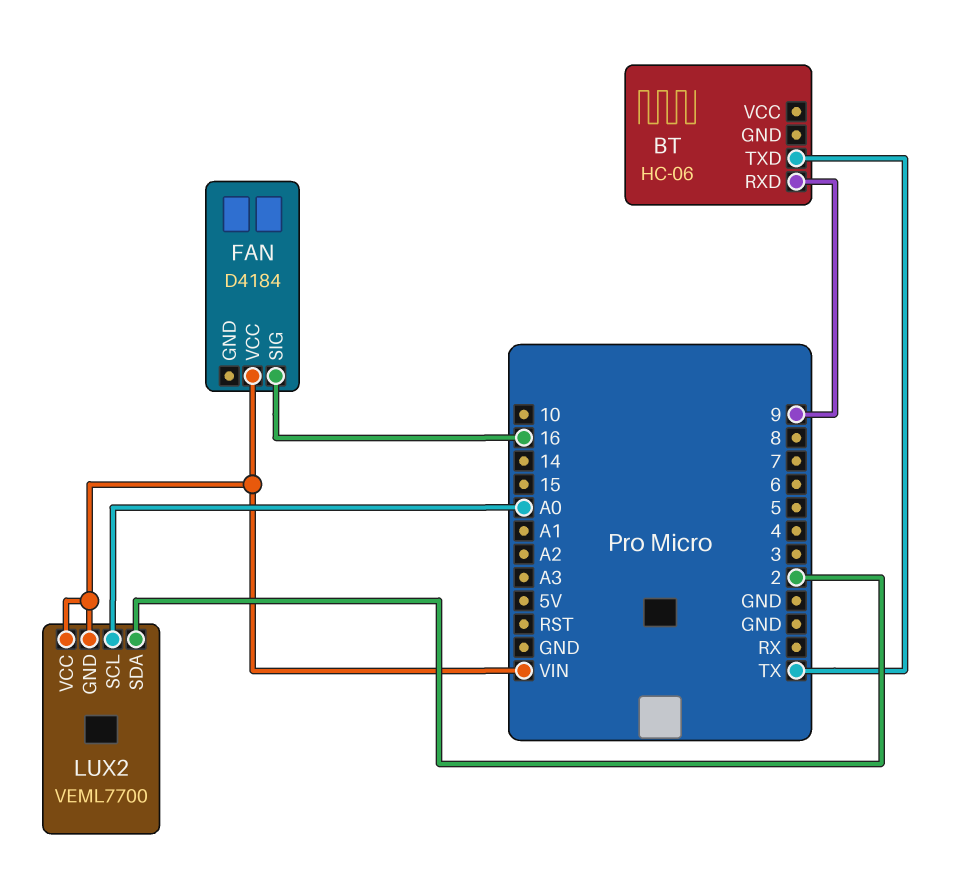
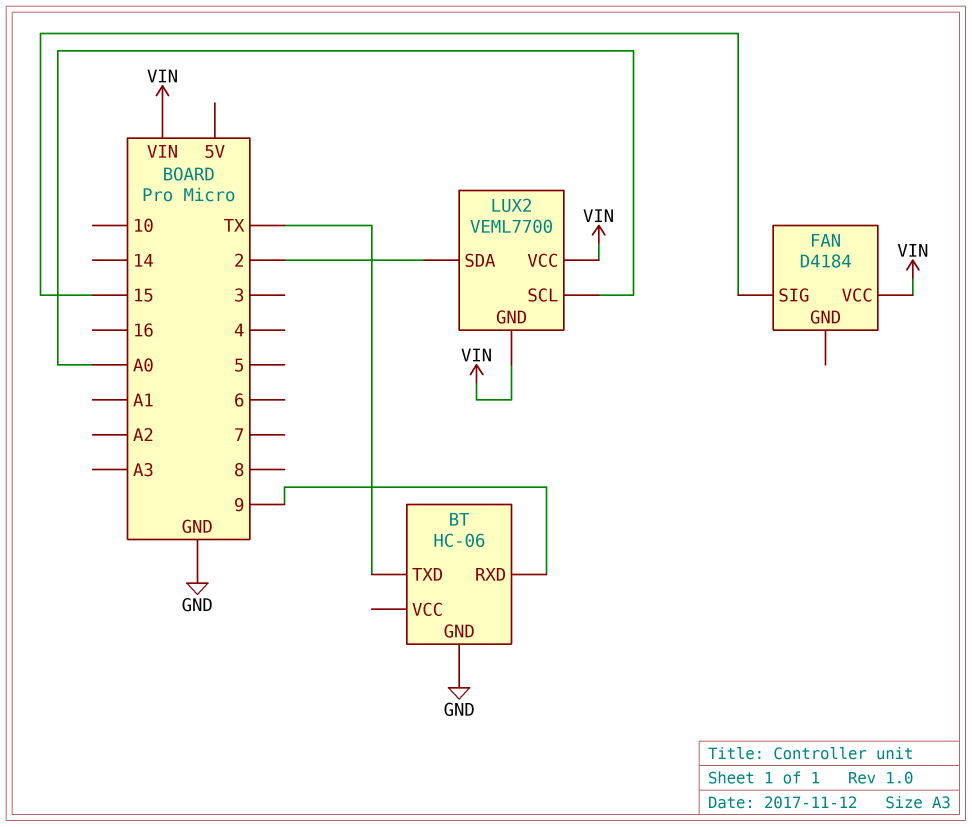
BT pin GND: none -> GND
FAN pin SIG: 16 -> 15

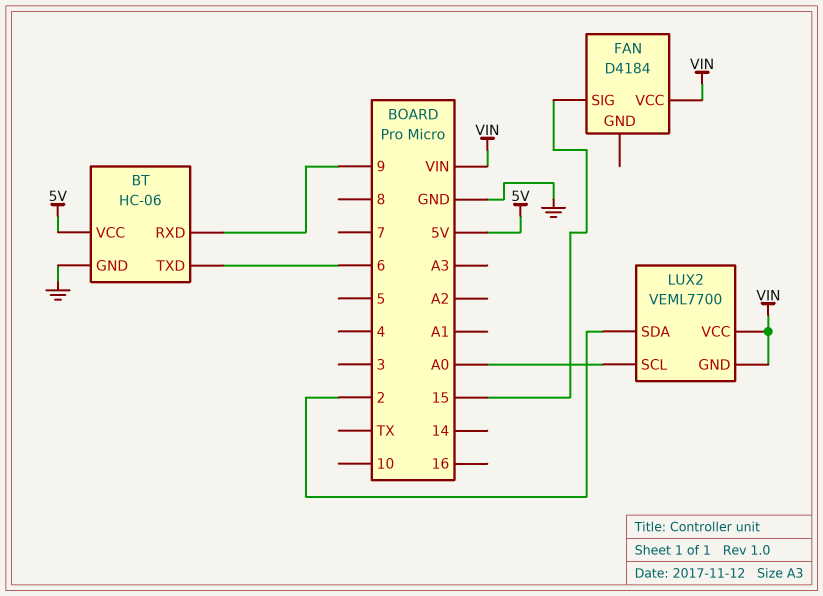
BT pin TXD: TX -> 6
BT pin VCC: none -> 5V

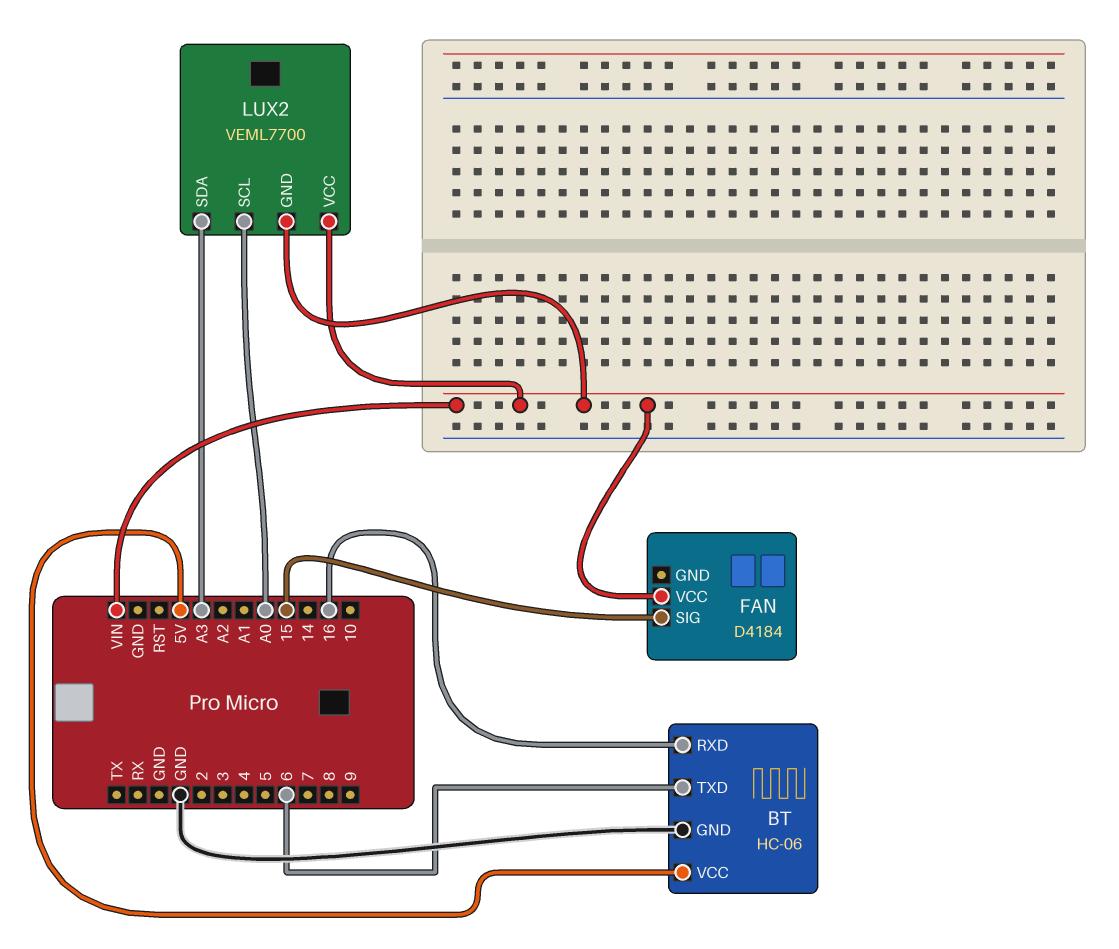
BT pin RXD: 9 -> 16
LUX2 pin SDA: 2 -> A3

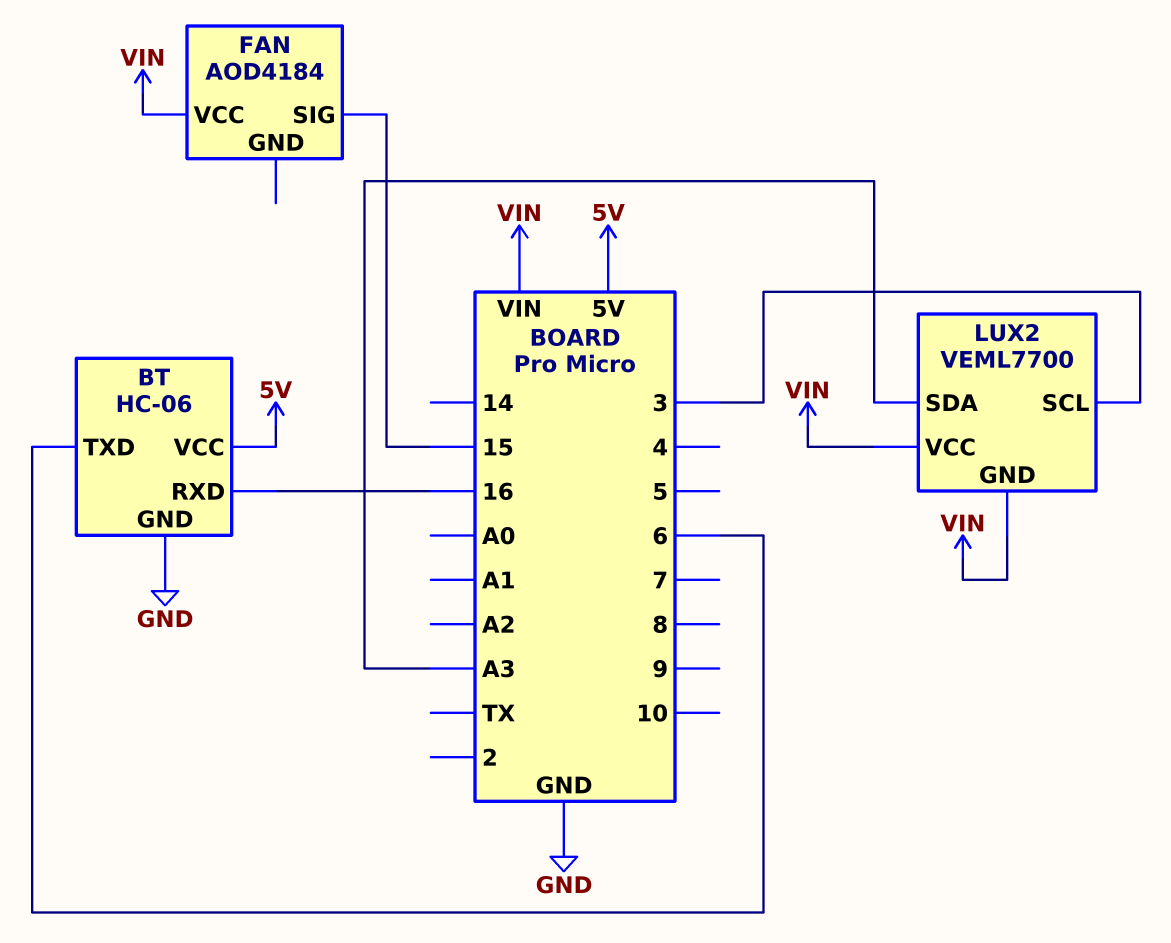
FAN: D4184 -> AOD4184
LUX2 pin SCL: A0 -> 3

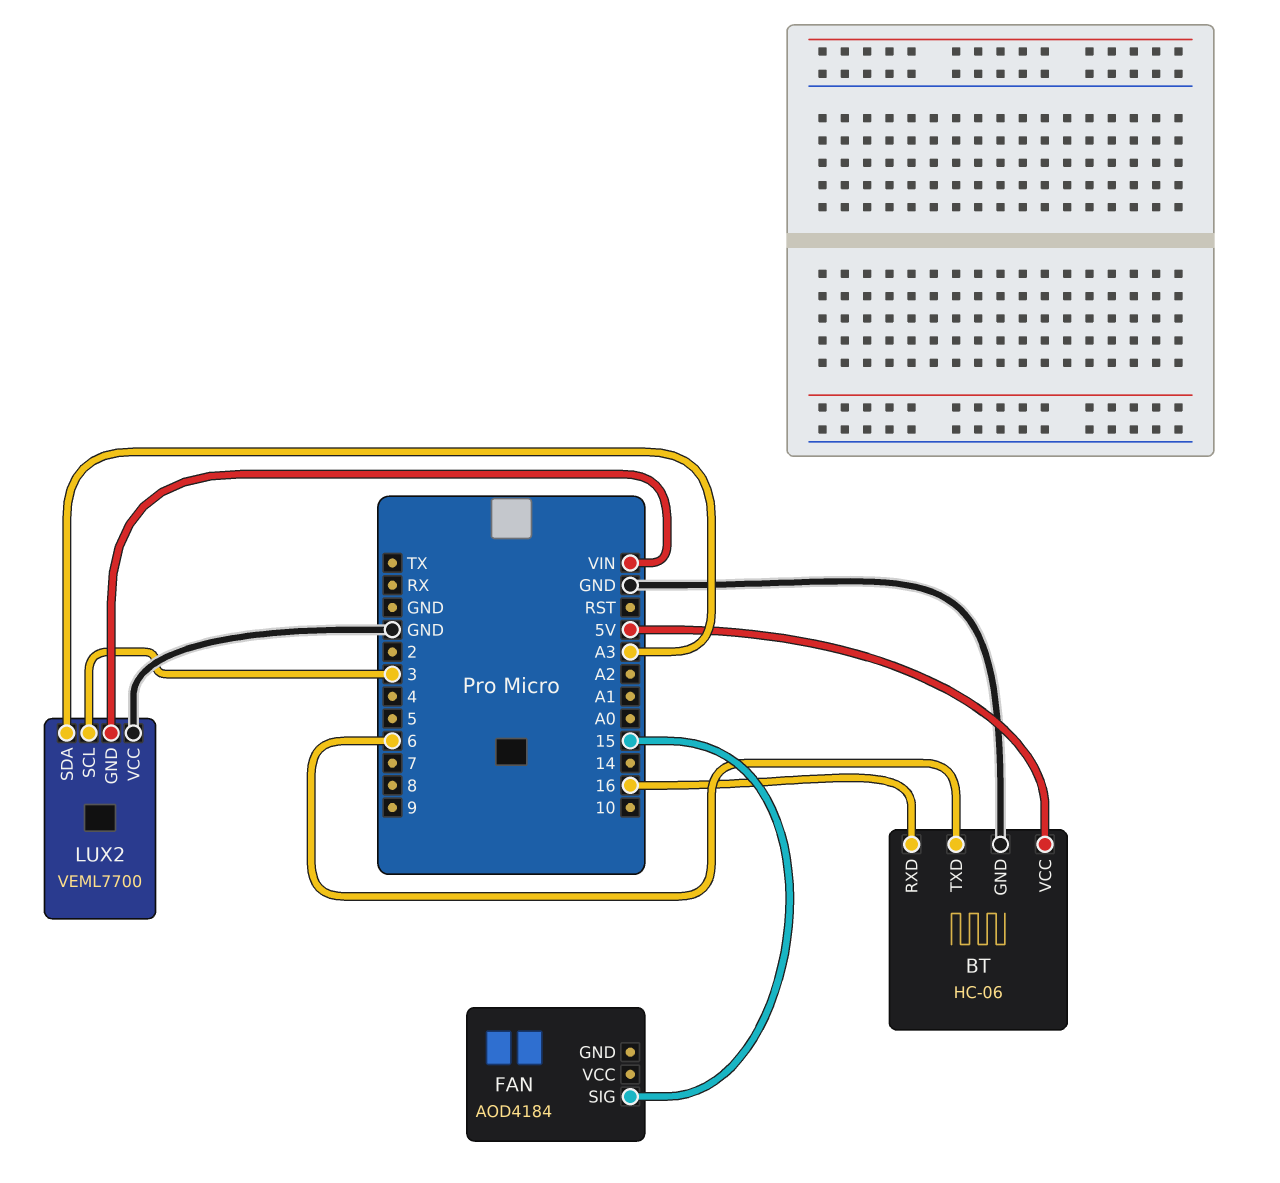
FAN pin VCC: VIN -> none
LUX2 pin VCC: VIN -> GND

